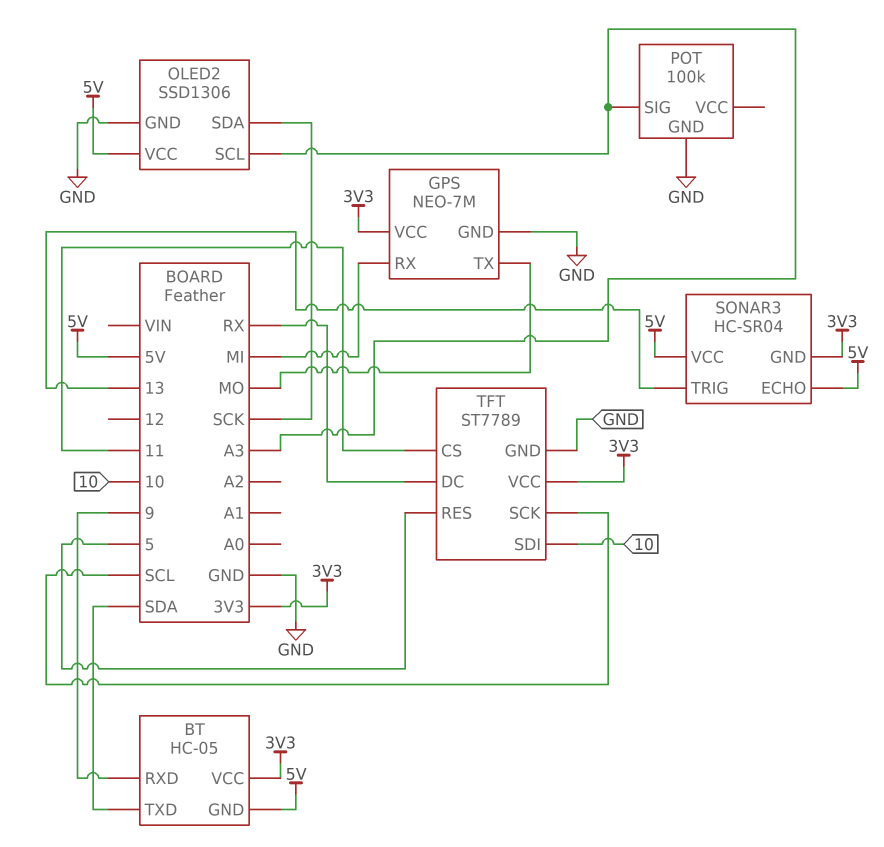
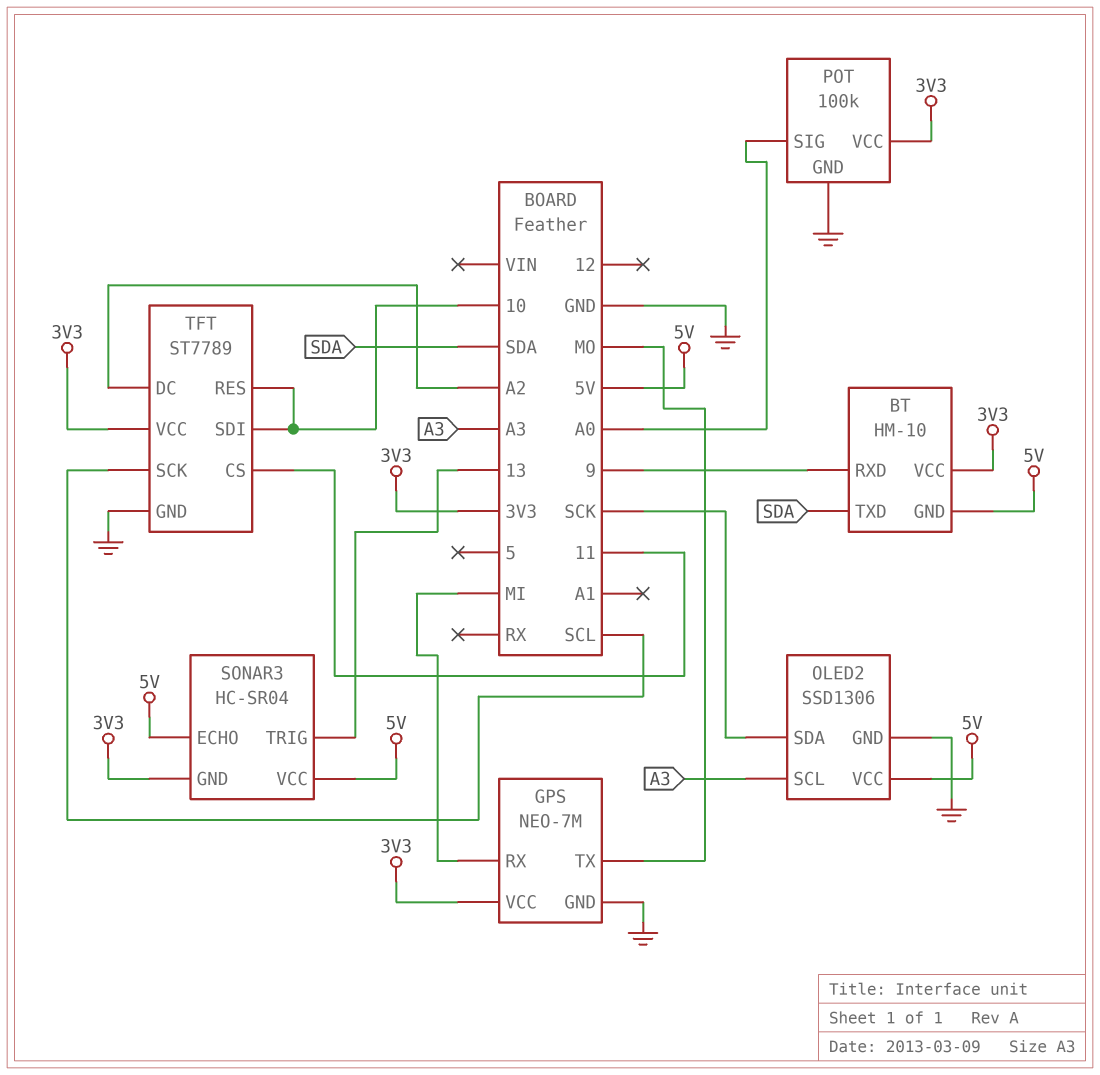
BT: HC-05 -> HM-10
POT pin SIG: A3 -> A0
POT pin VCC: none -> 3V3
TFT pin DC: RX -> A2
TFT pin RES: 5 -> 10

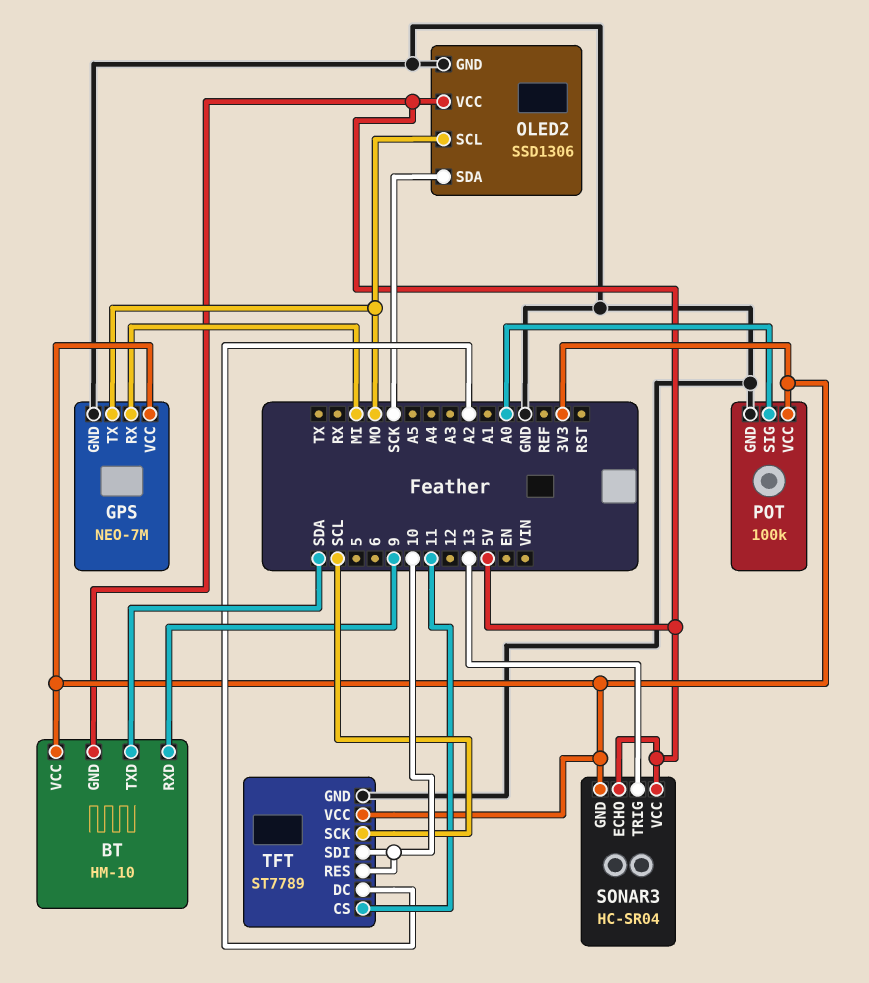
OLED2 pin SCL: A3 -> MO

